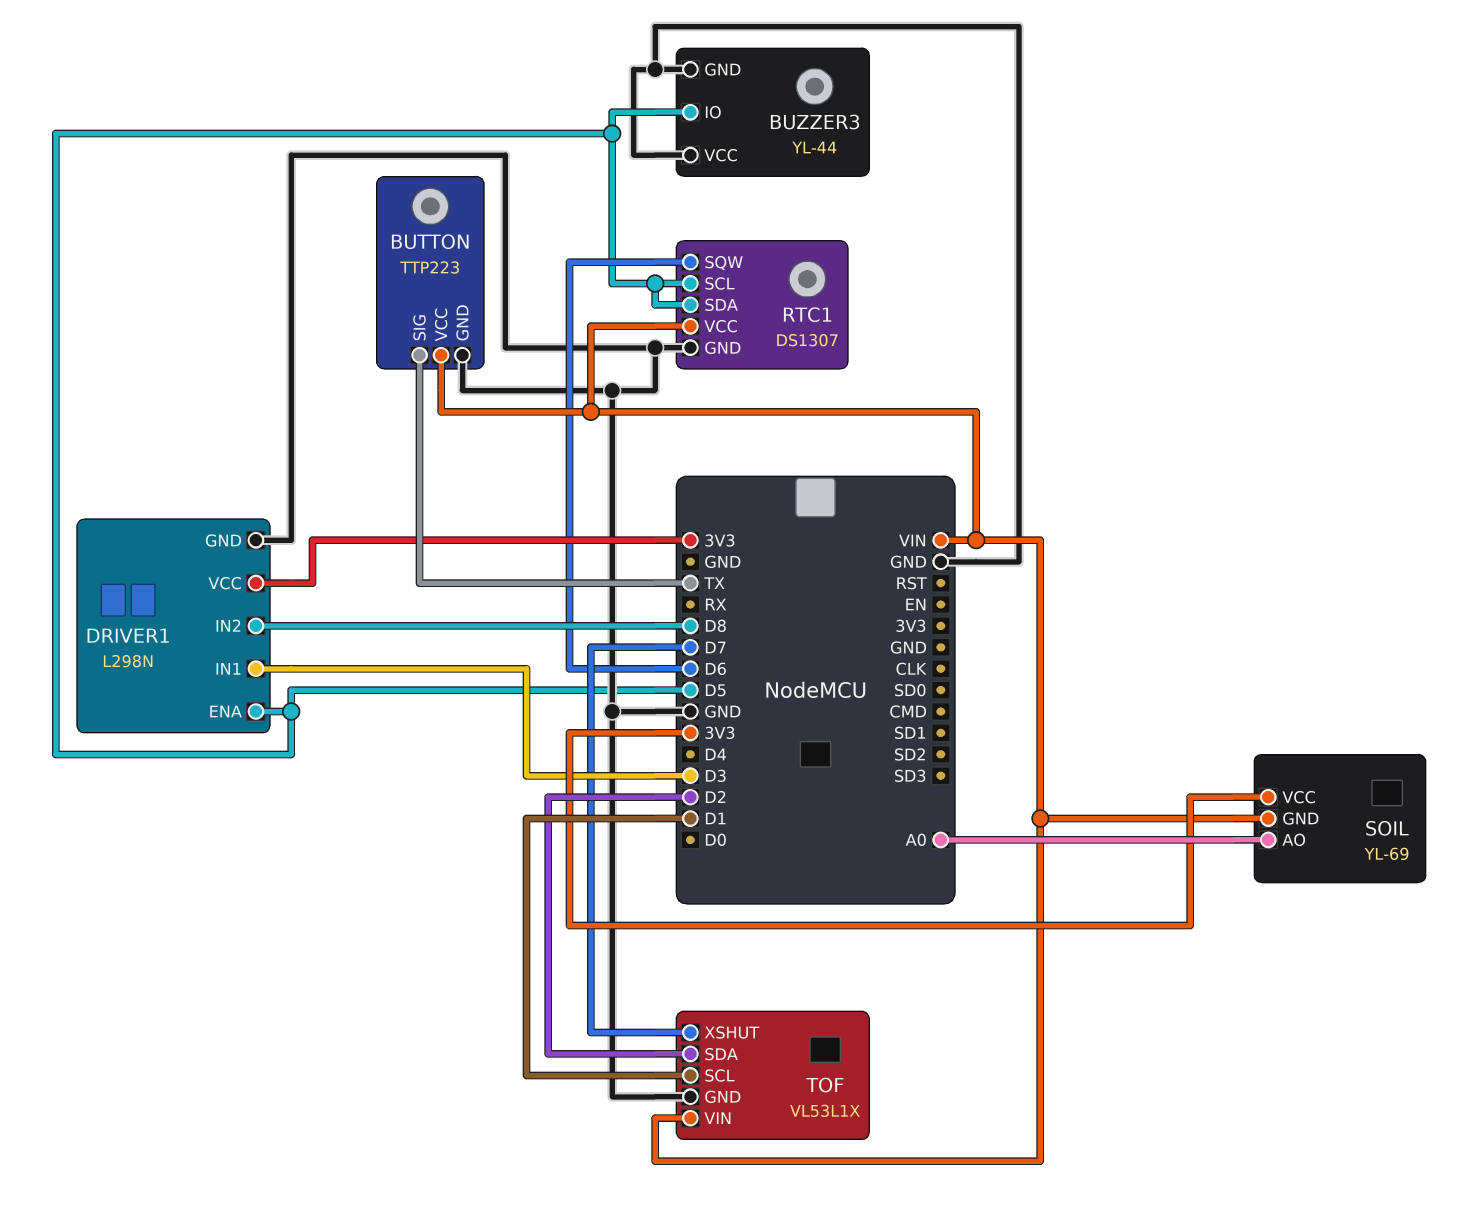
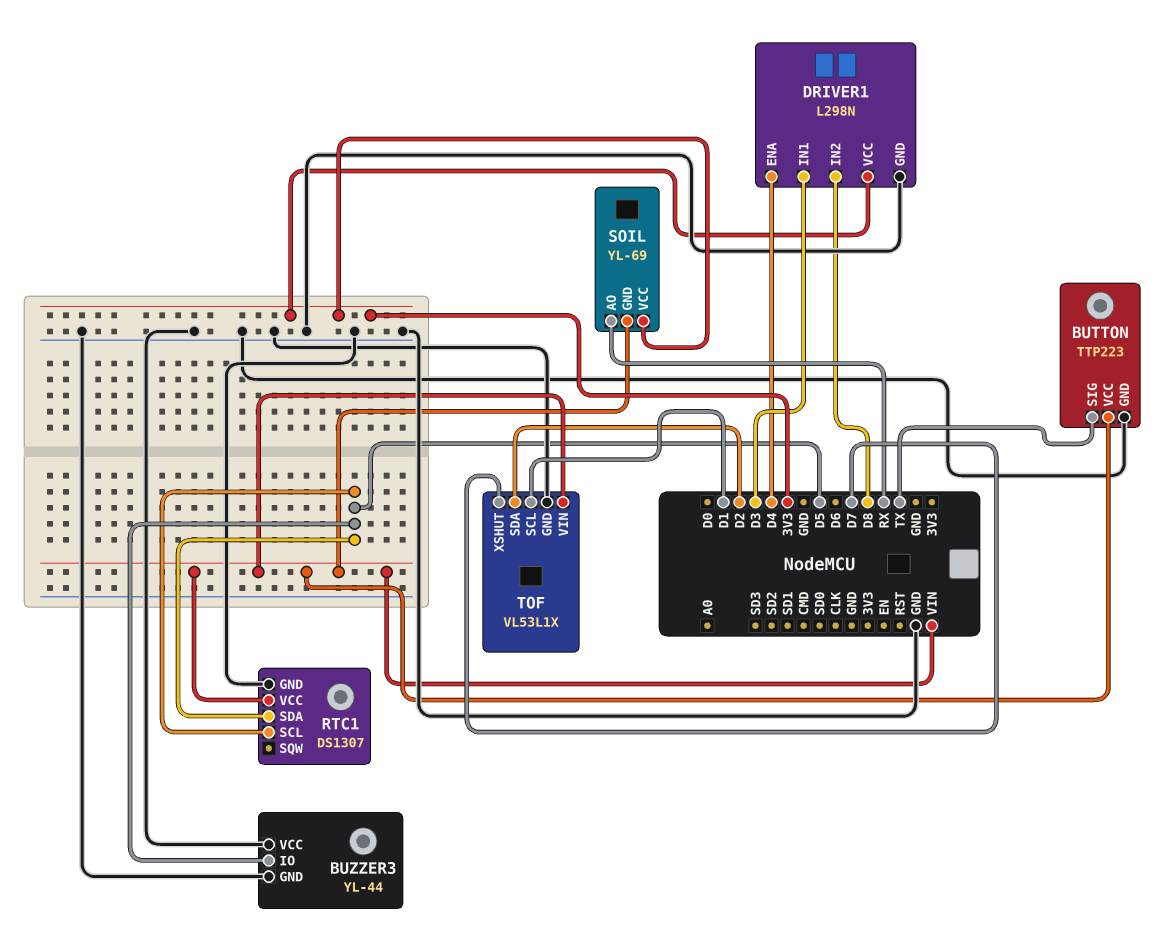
DRIVER1 pin ENA: D5 -> D4
RTC1 pin SQW: D6 -> none
SOIL pin AO: A0 -> RX

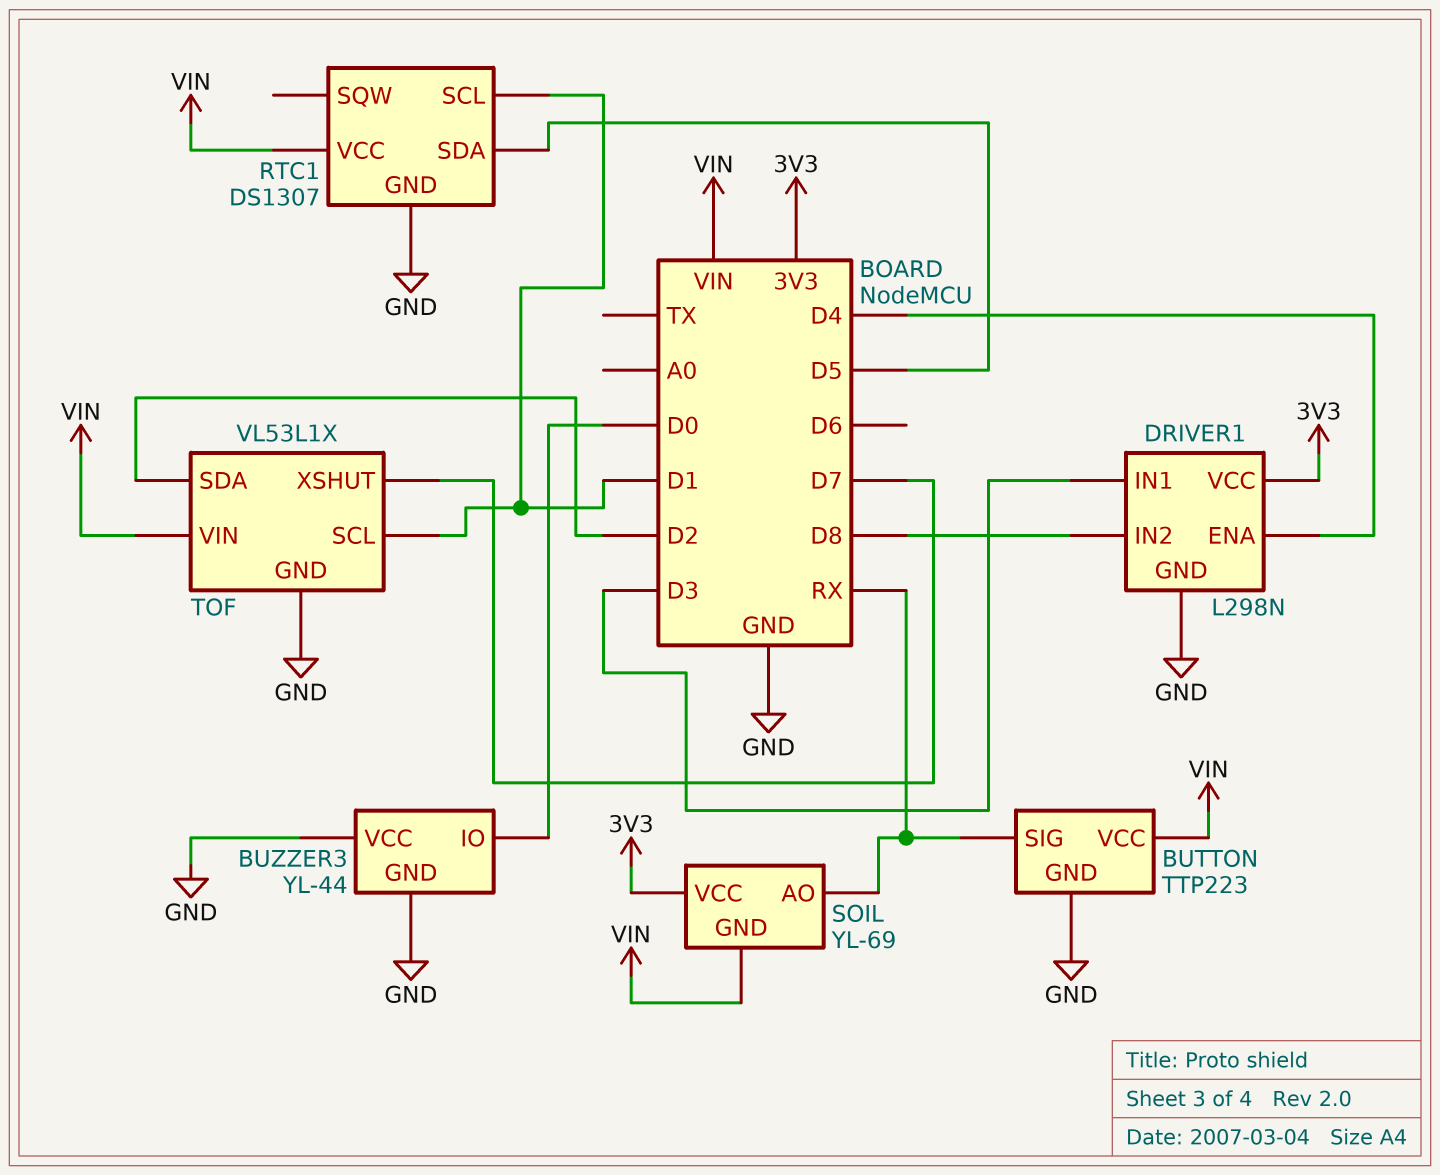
BUTTON pin SIG: TX -> RX
BUZZER3 pin IO: D5 -> D0
RTC1 pin SCL: D5 -> D1

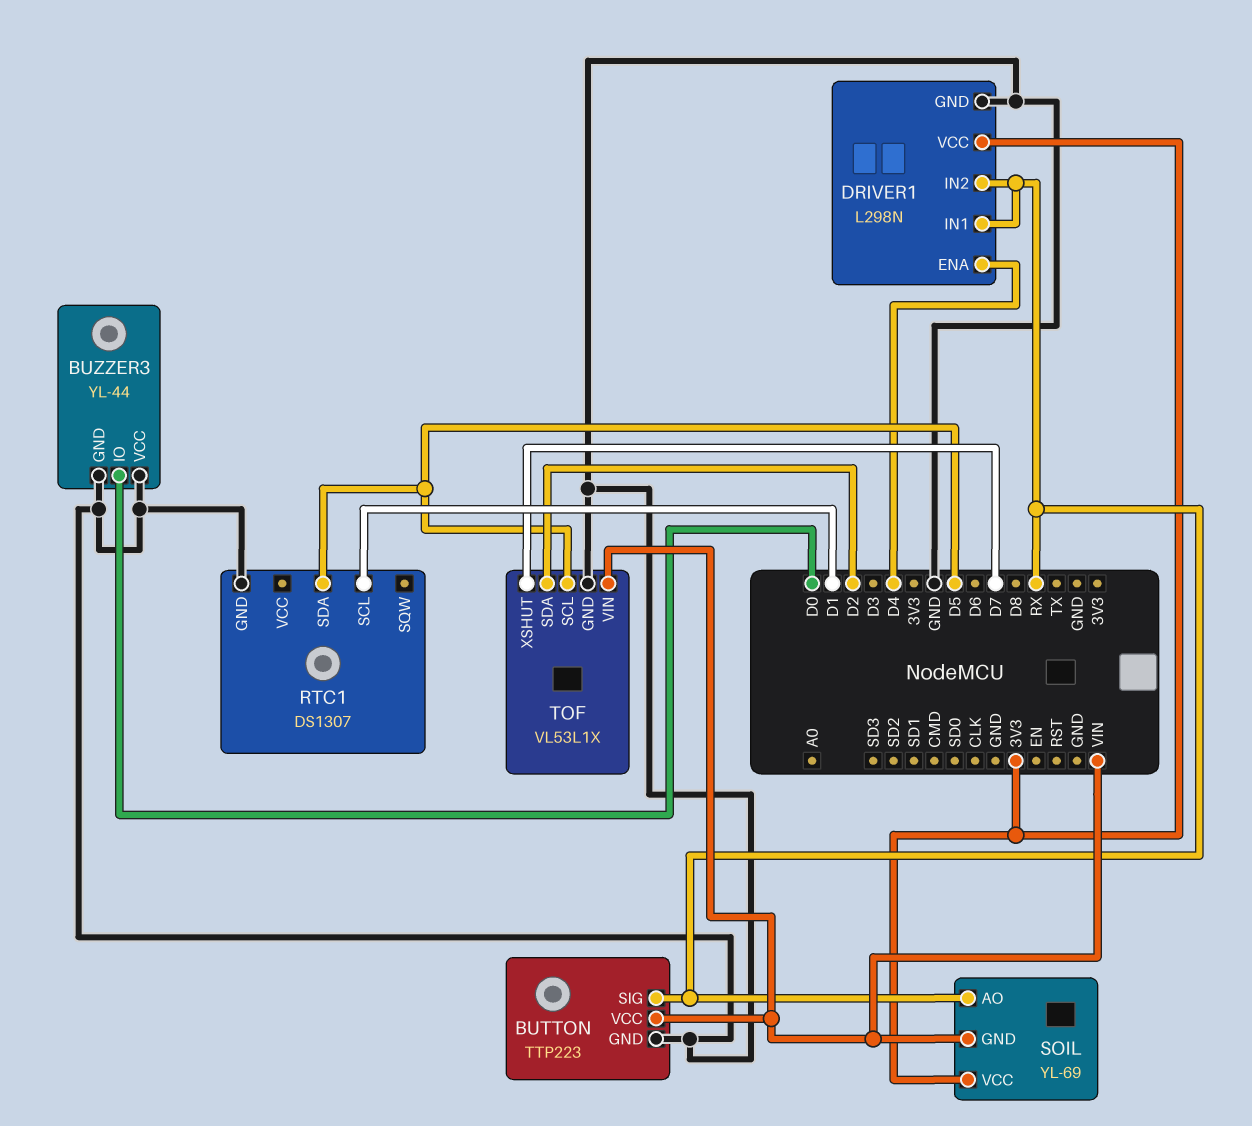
DRIVER1 pin IN1: D3 -> RX
DRIVER1 pin IN2: D8 -> RX
RTC1 pin VCC: VIN -> none
TOF pin SCL: D1 -> D5

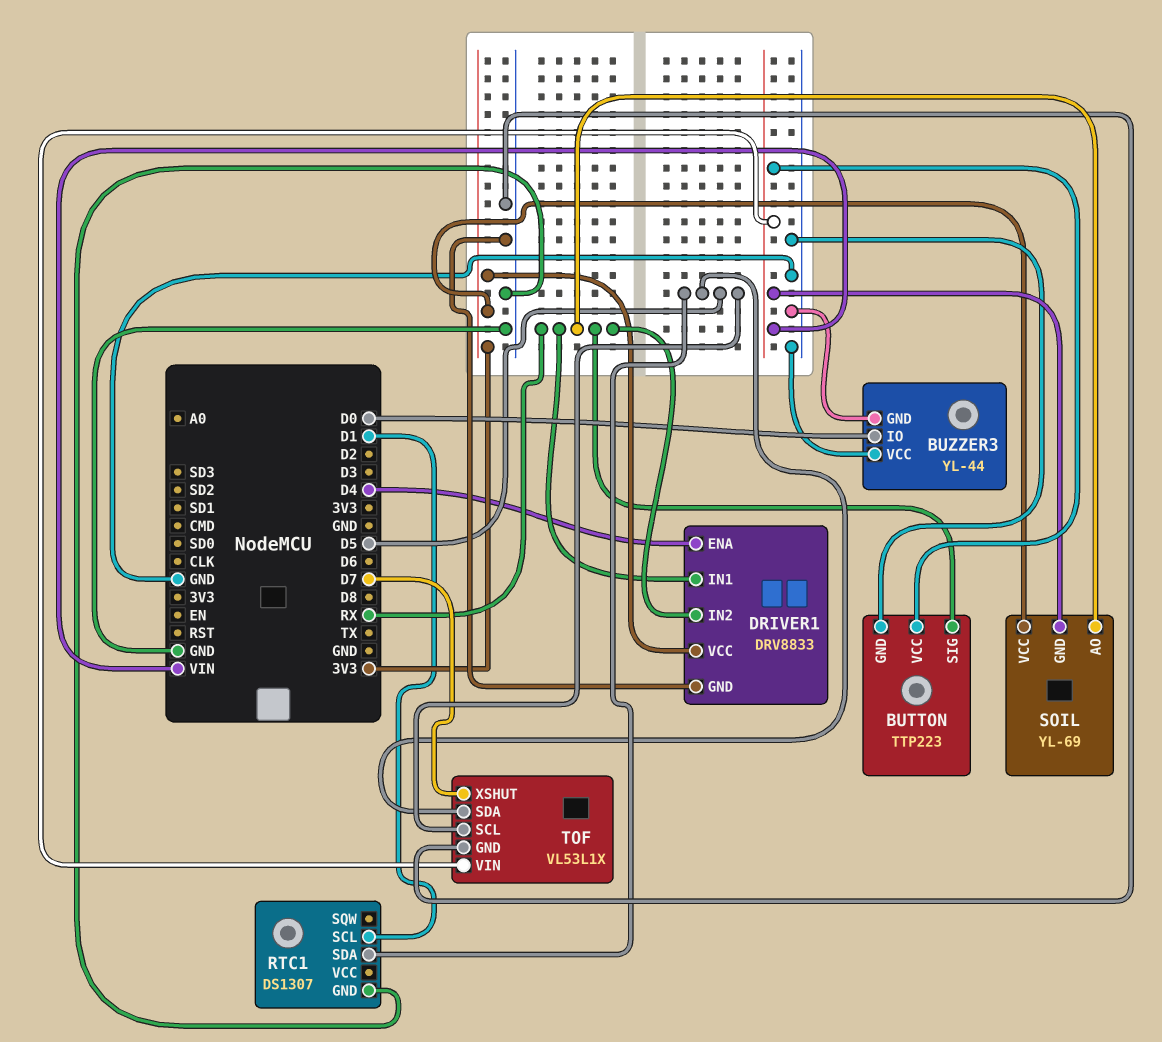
DRIVER1: L298N -> DRV8833
TOF pin SDA: D2 -> D5

